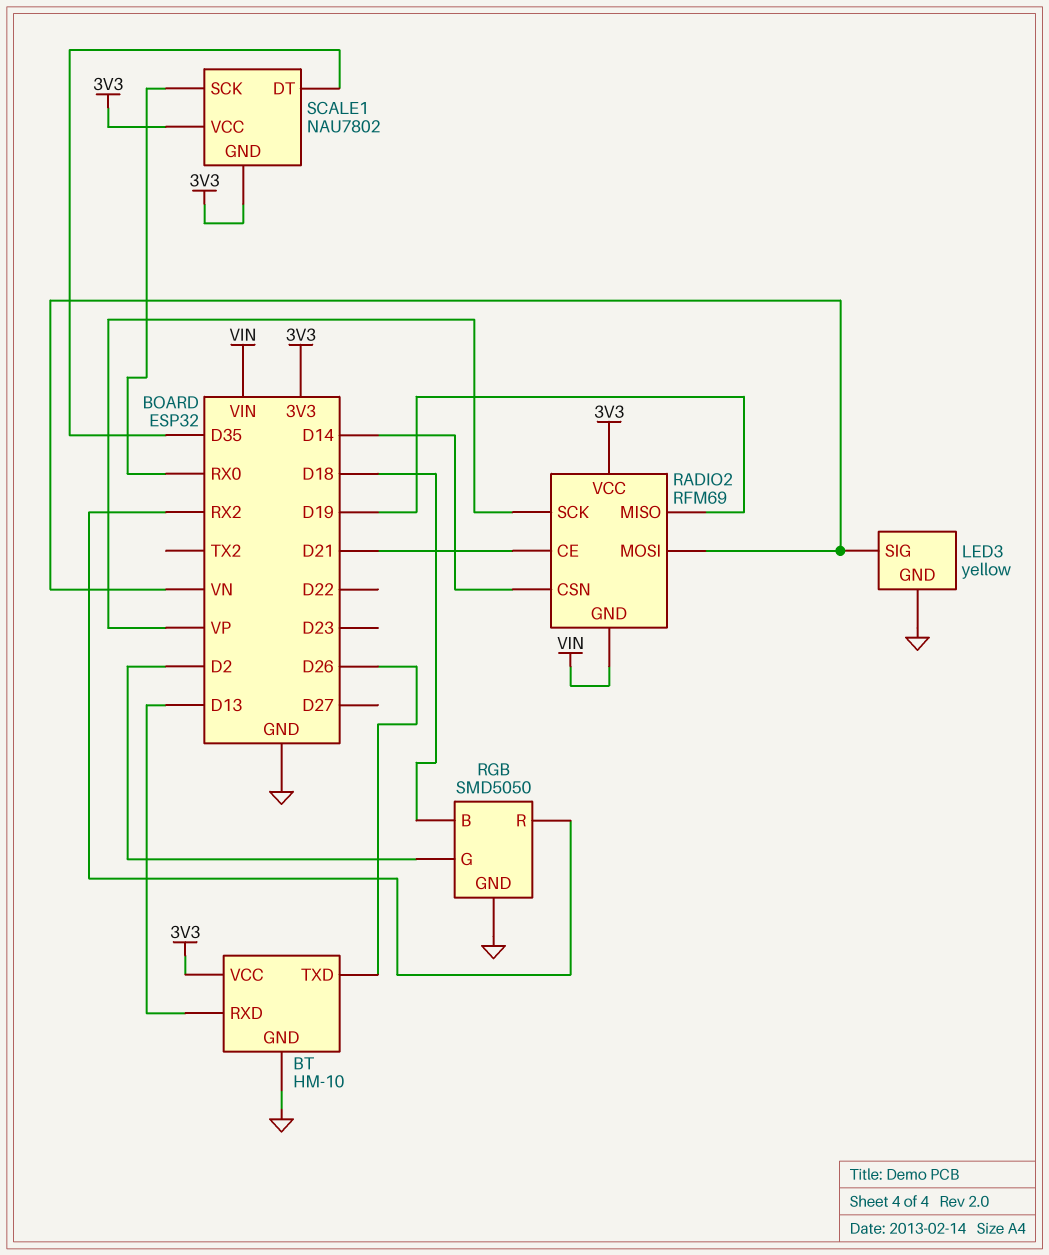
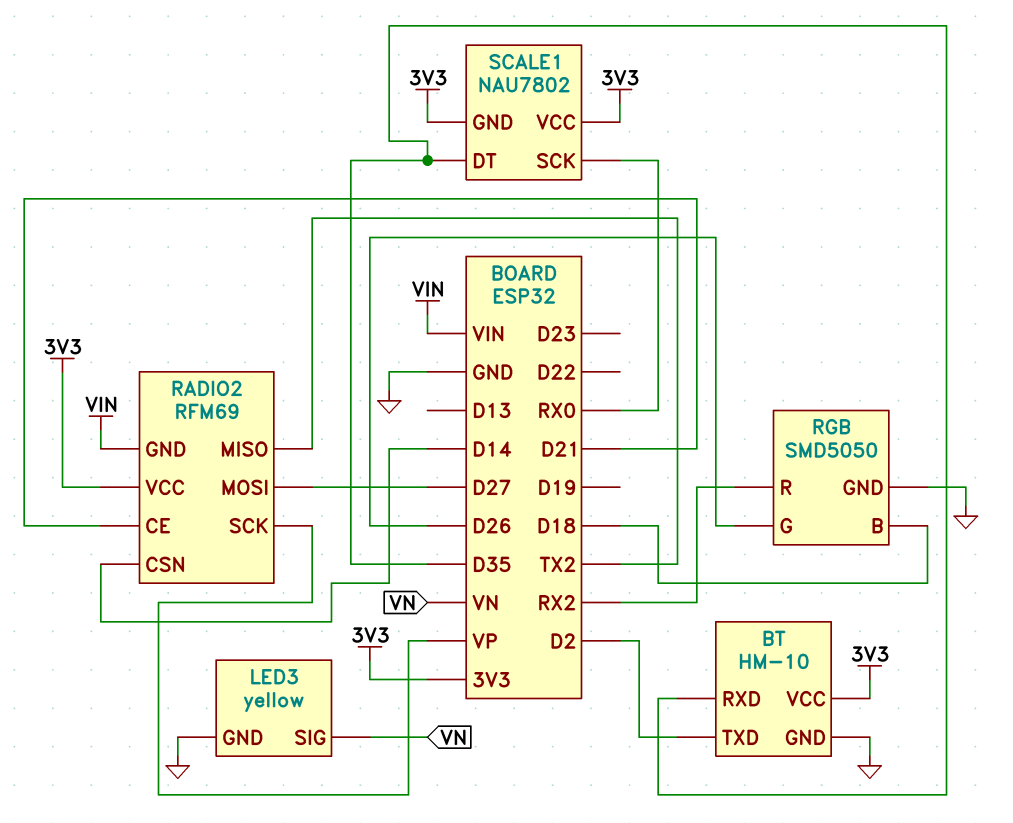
BT pin RXD: D13 -> D35
BT pin TXD: D26 -> D2
RADIO2 pin MISO: D19 -> TX2
RADIO2 pin MOSI: VN -> D27
RGB pin G: D2 -> D26

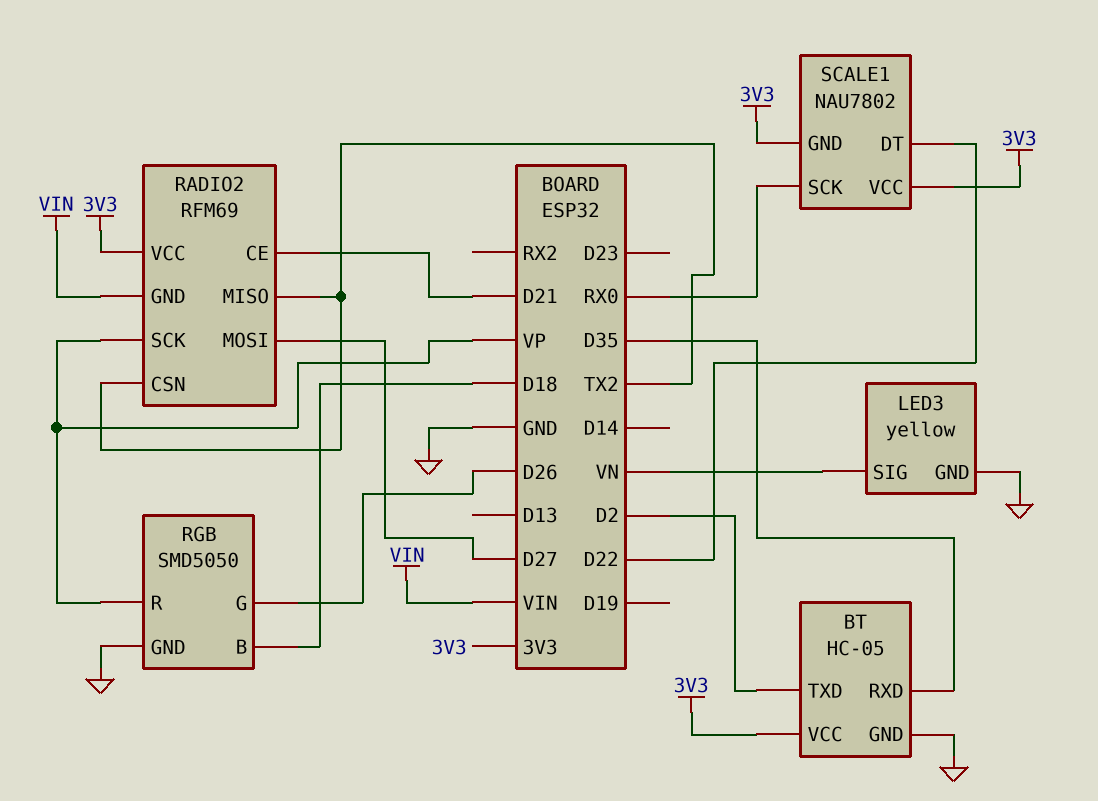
BT: HM-10 -> HC-05
RADIO2 pin CSN: D14 -> TX2
RGB pin R: RX2 -> VP
SCALE1 pin DT: D35 -> D22

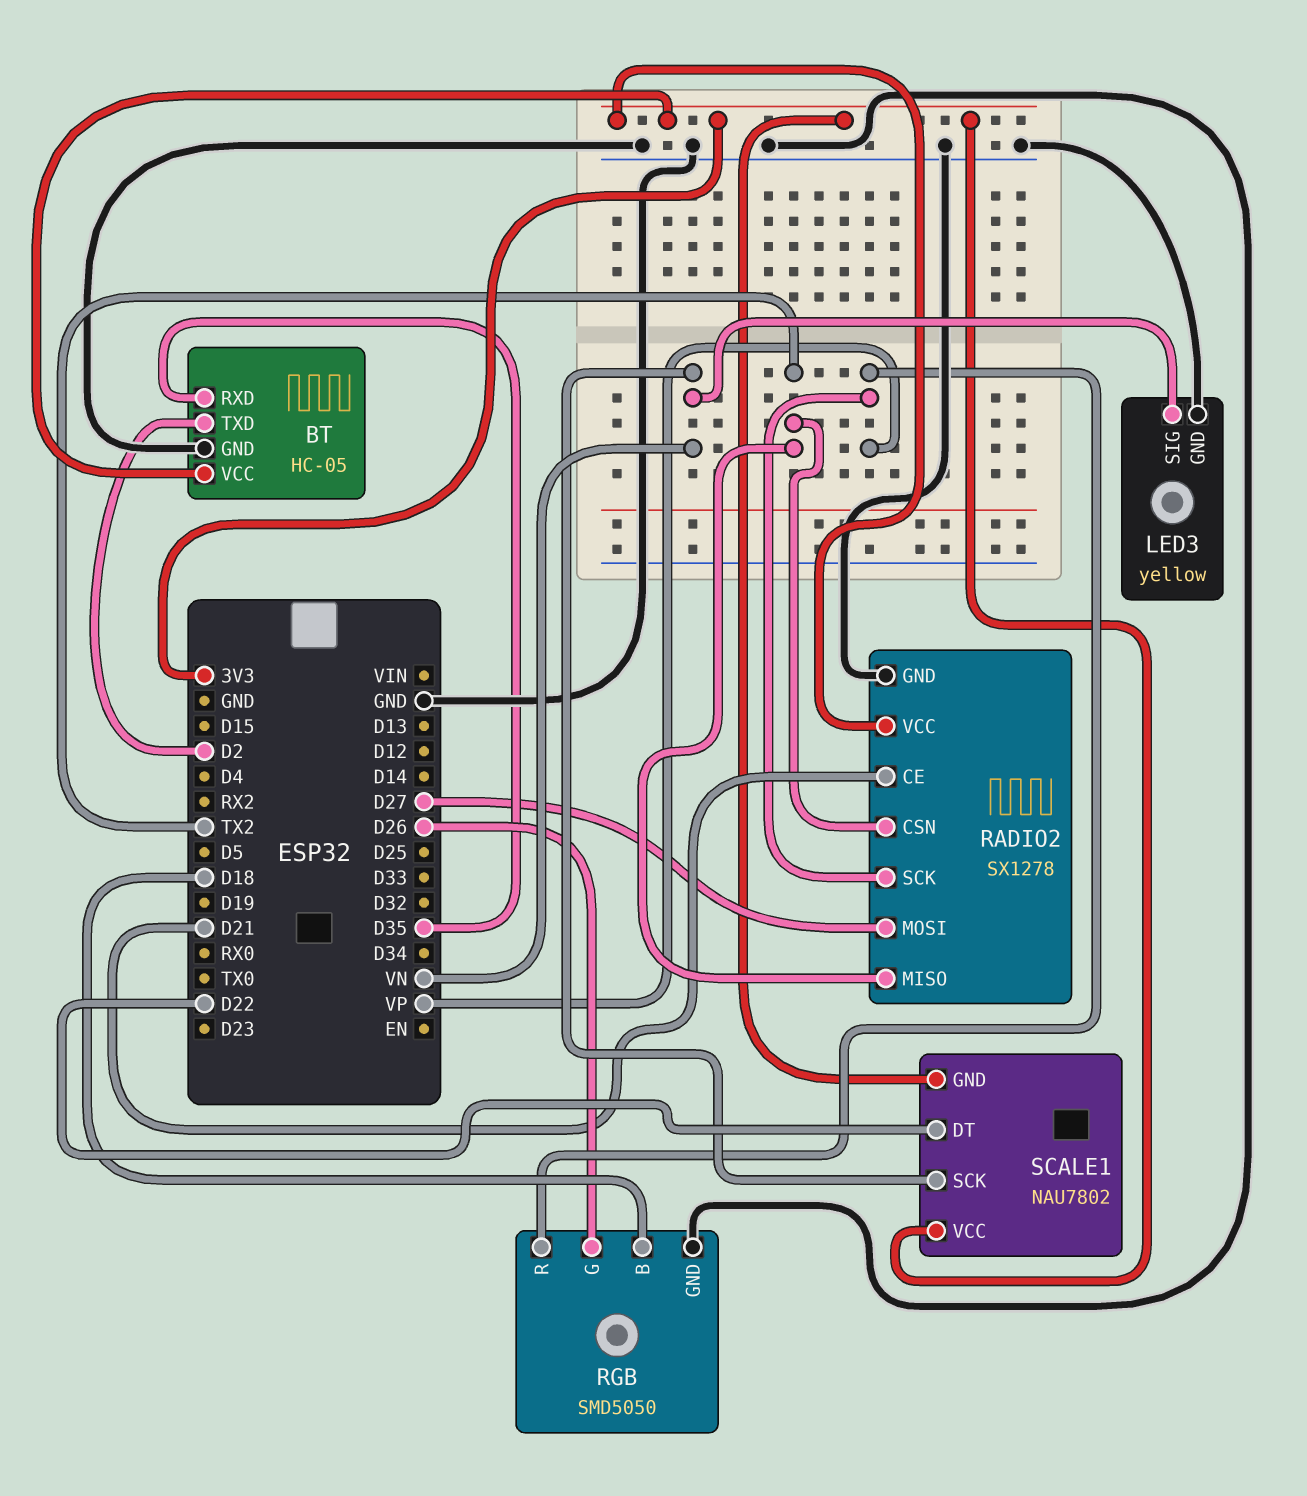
RADIO2: RFM69 -> SX1278
RADIO2 pin GND: VIN -> GND
SCALE1 pin SCK: RX0 -> VN

